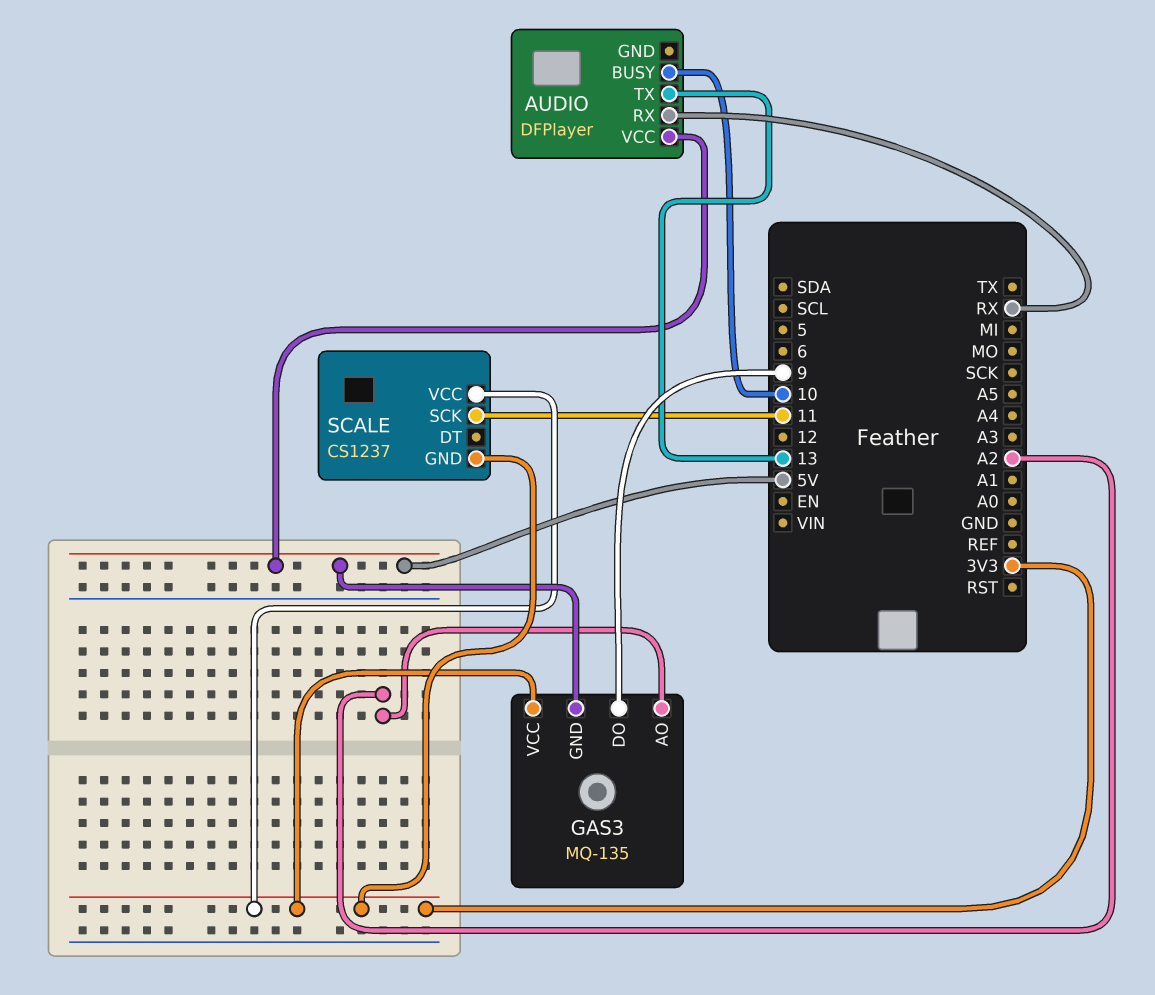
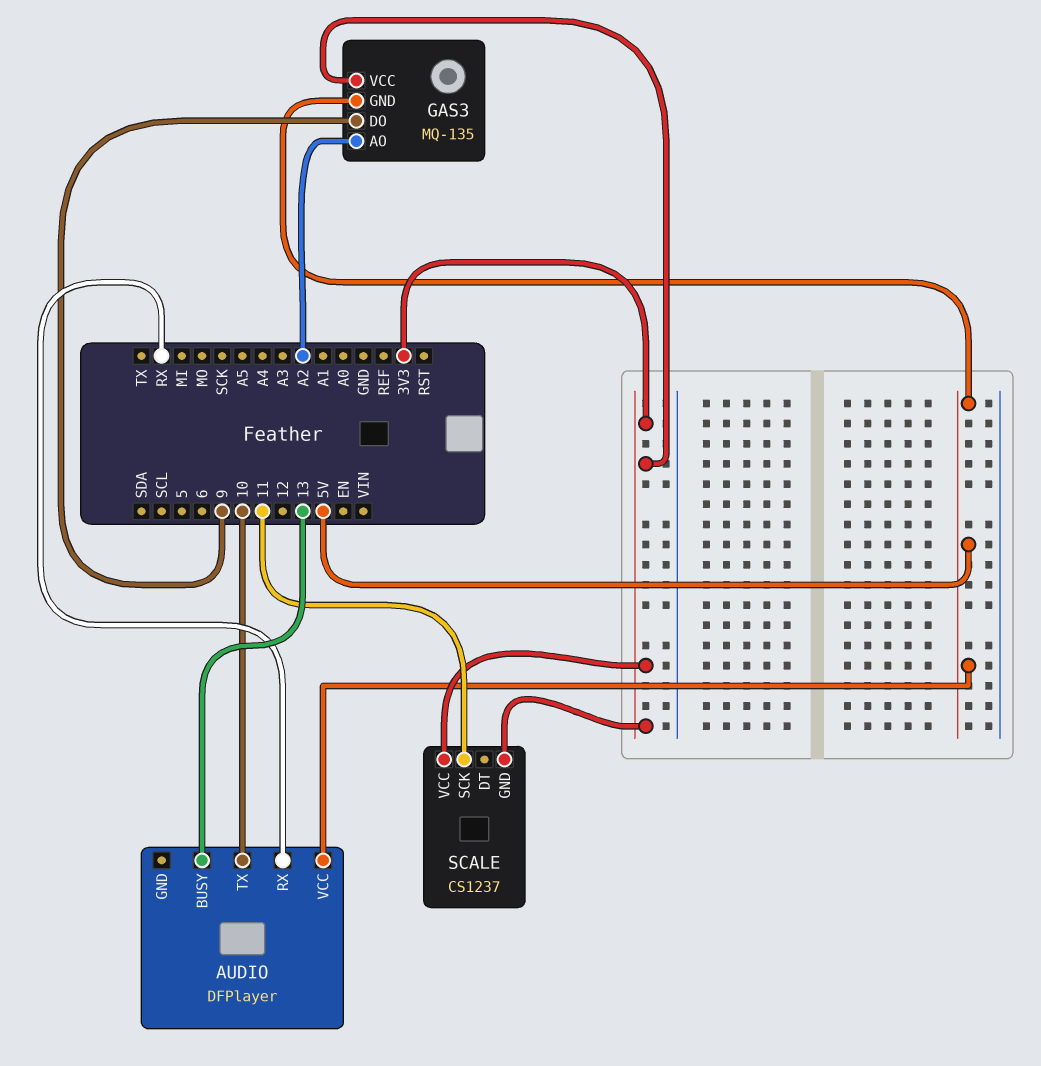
AUDIO pin BUSY: 10 -> 13
AUDIO pin TX: 13 -> 10

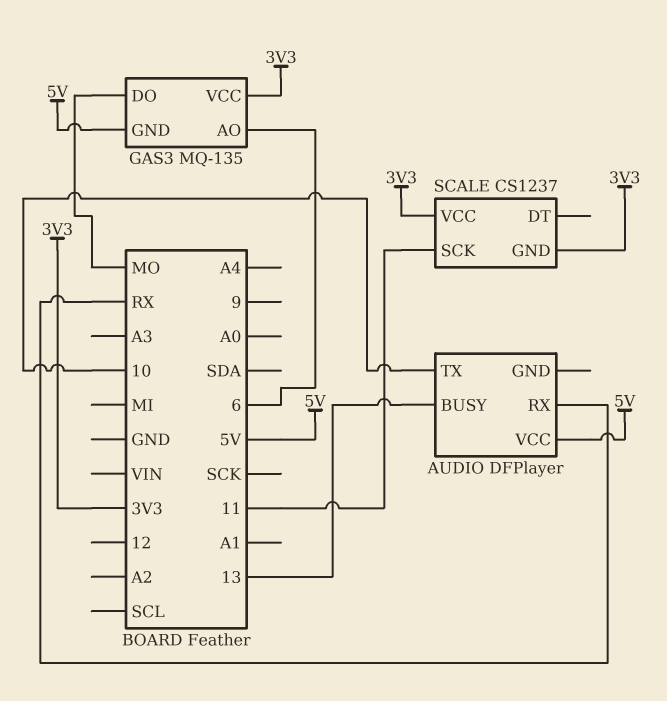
GAS3 pin AO: A2 -> 6
GAS3 pin DO: 9 -> MO

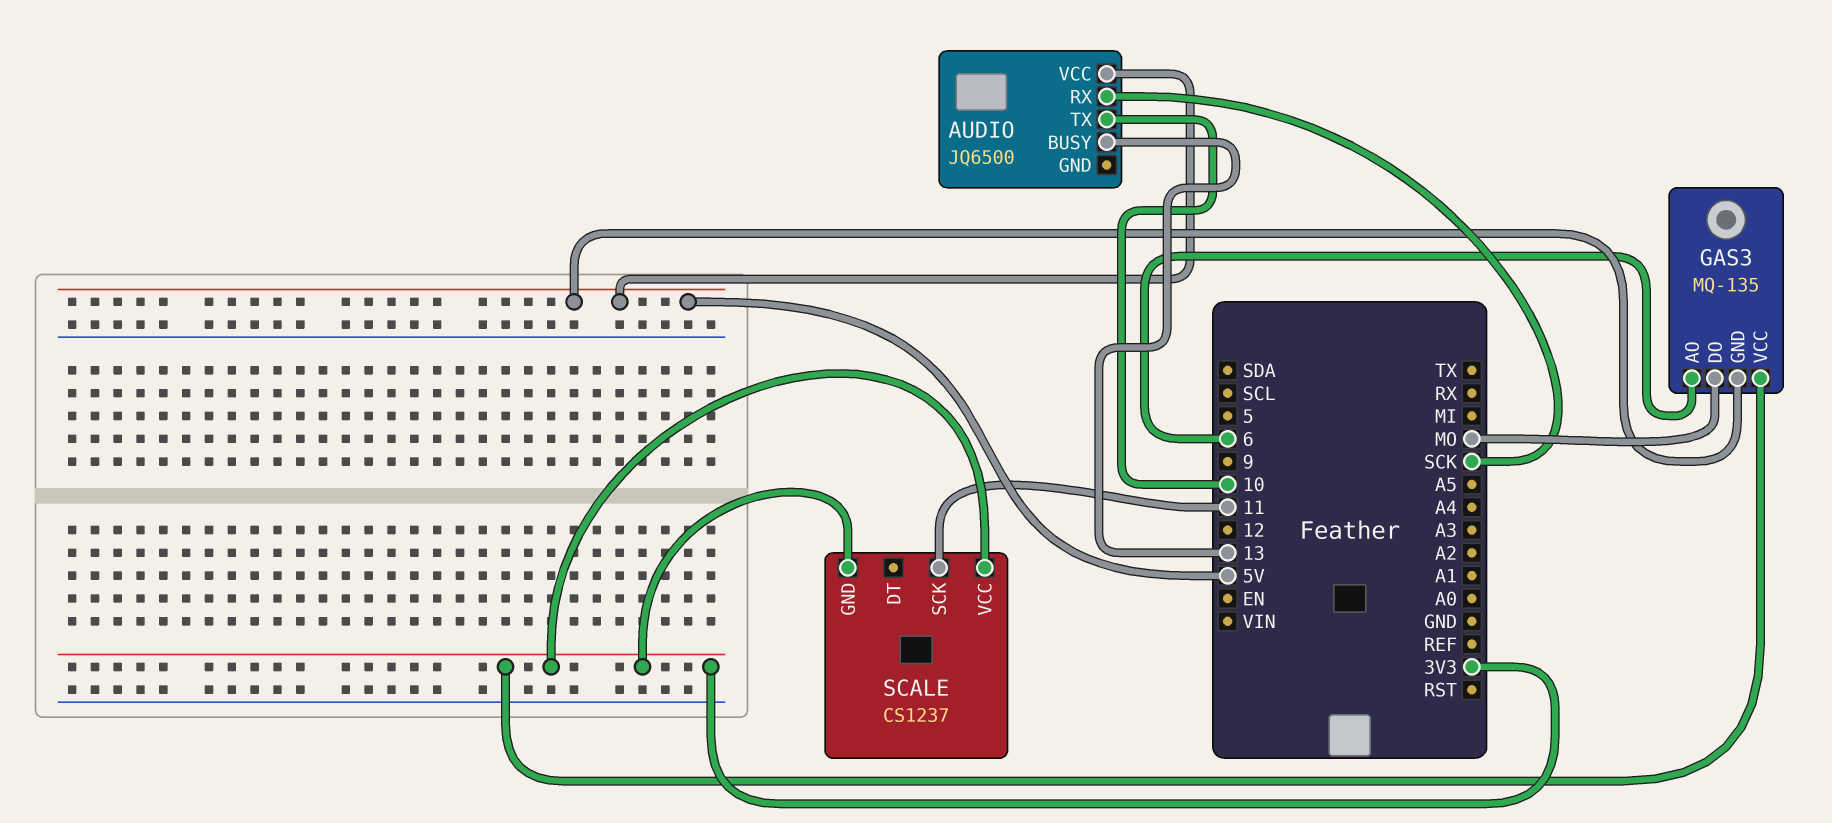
AUDIO: DFPlayer -> JQ6500
AUDIO pin RX: RX -> SCK

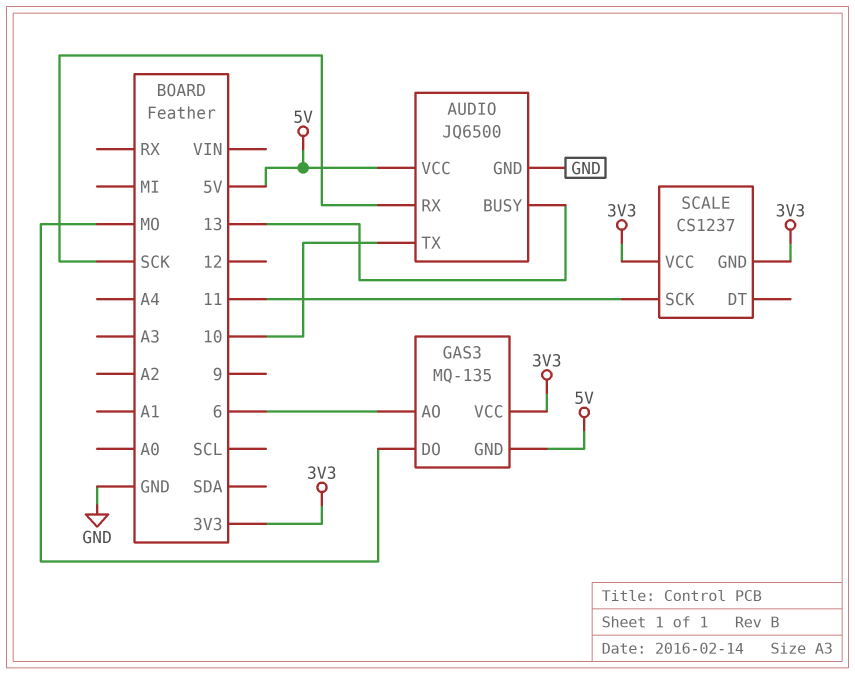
AUDIO pin GND: none -> GND

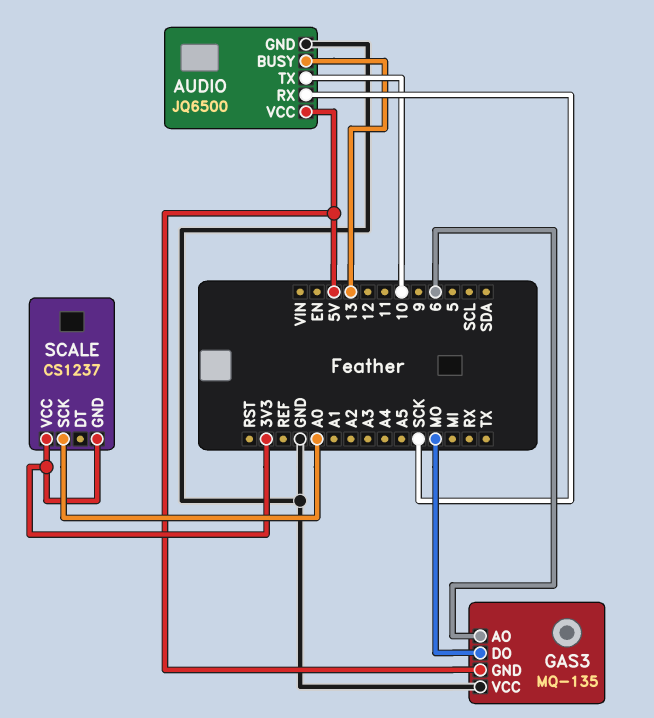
GAS3 pin VCC: 3V3 -> GND
SCALE pin SCK: 11 -> A0

